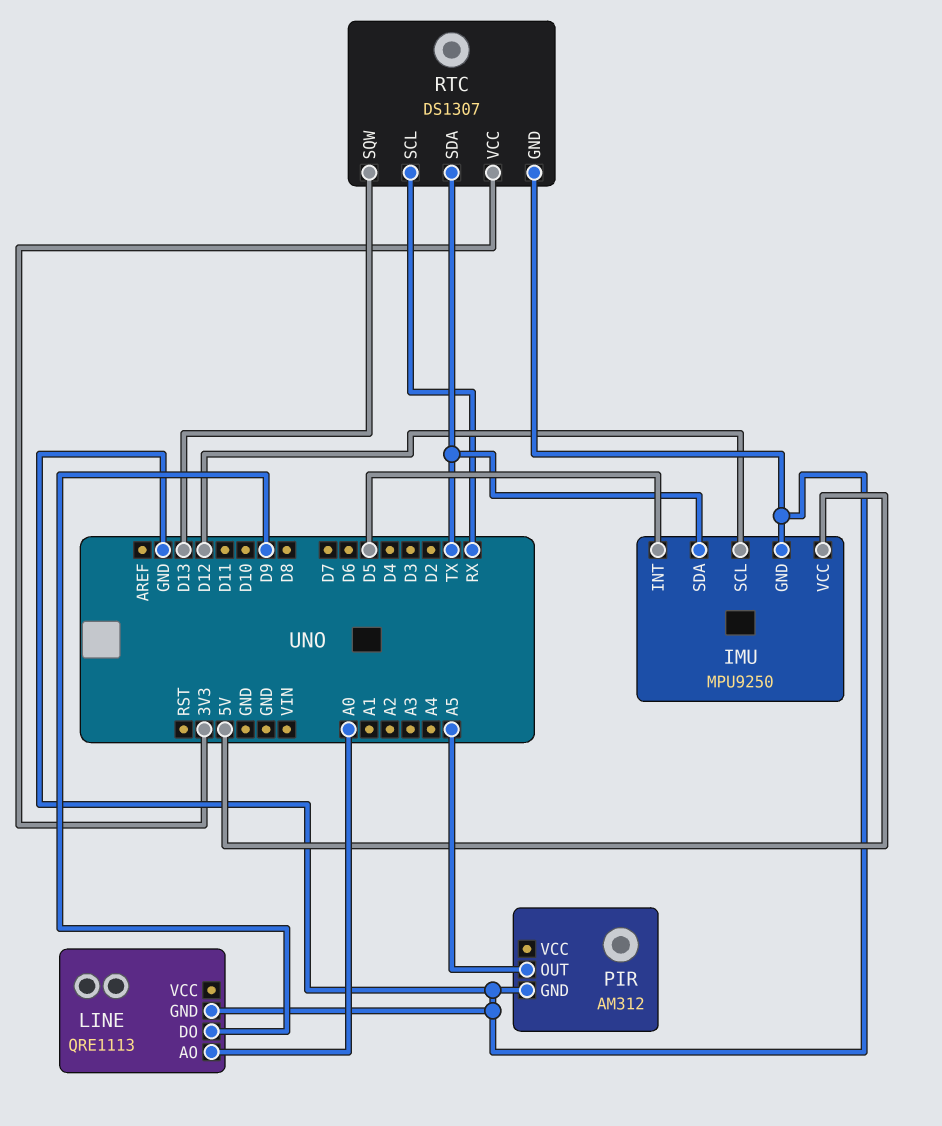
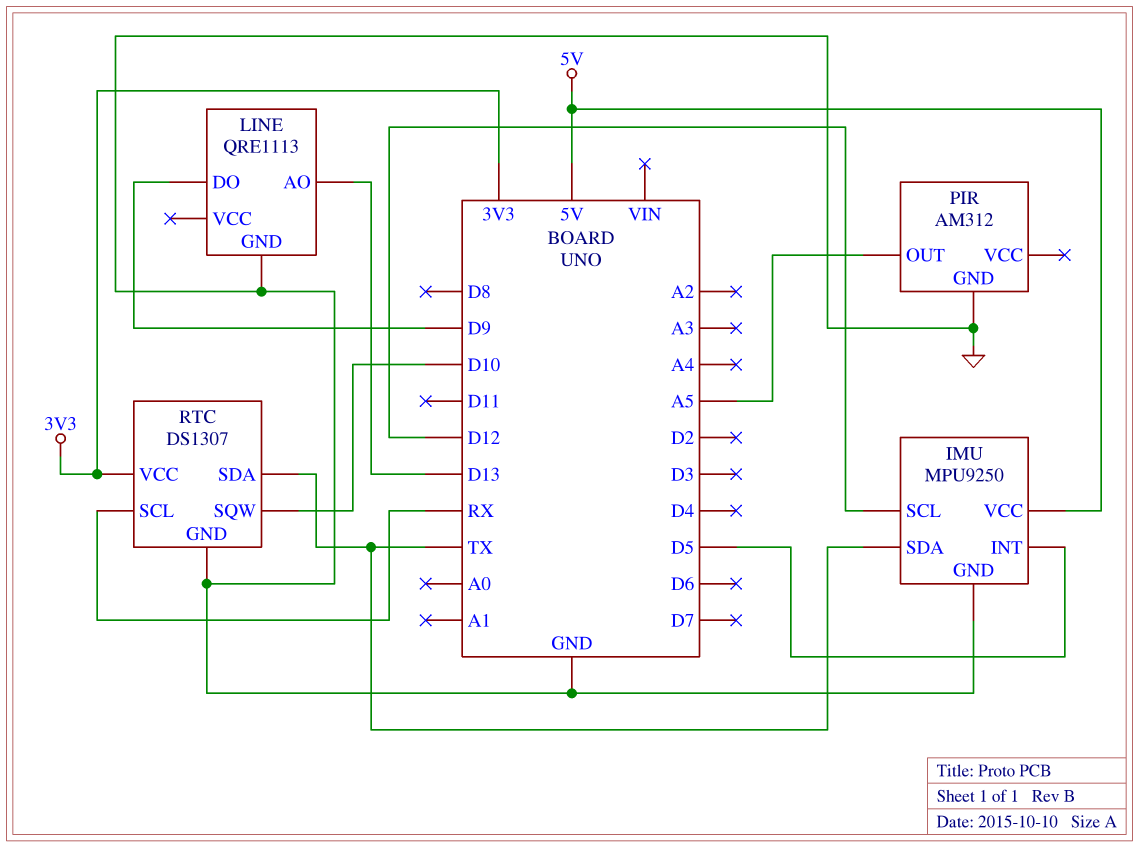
LINE pin AO: A0 -> D13
RTC pin SQW: D13 -> D10

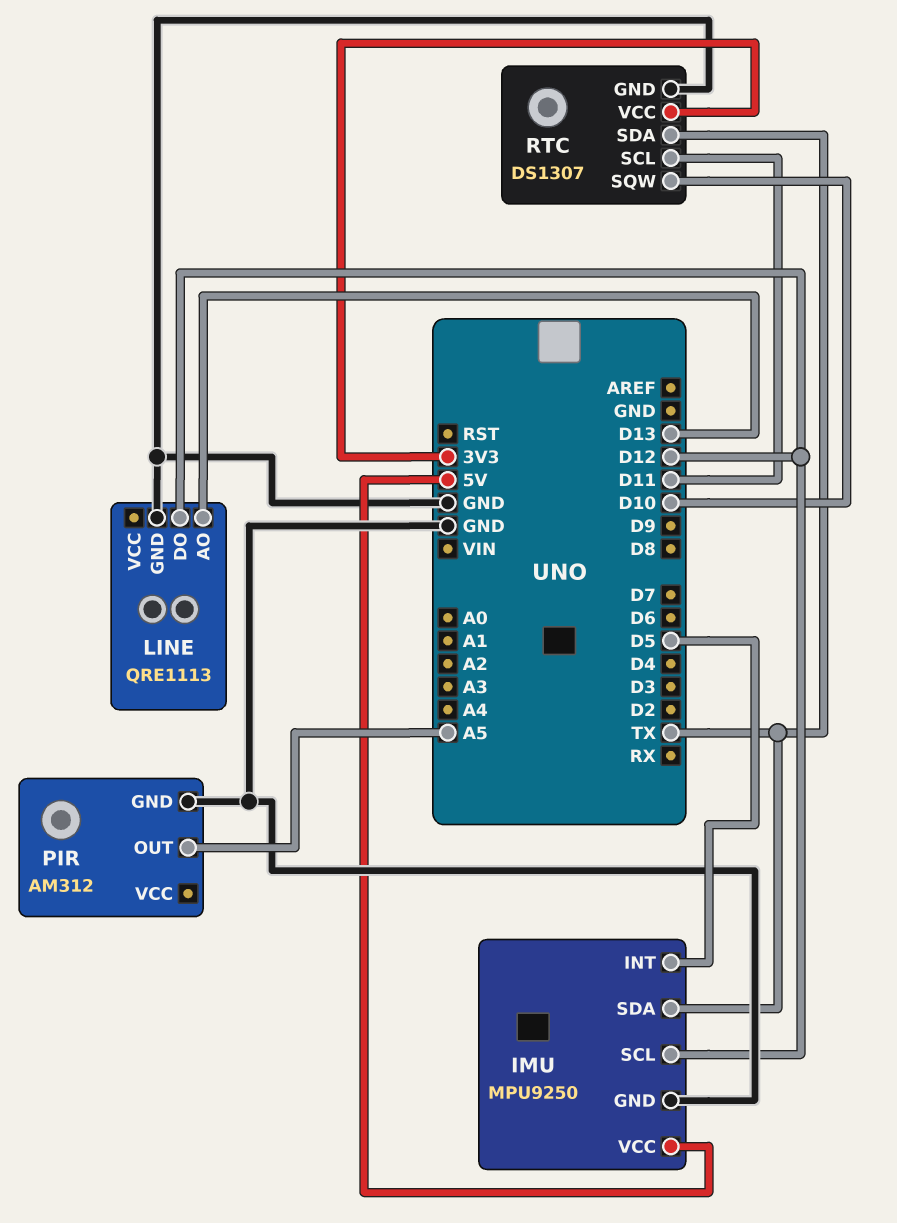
LINE pin DO: D9 -> D12
RTC pin SCL: RX -> D11

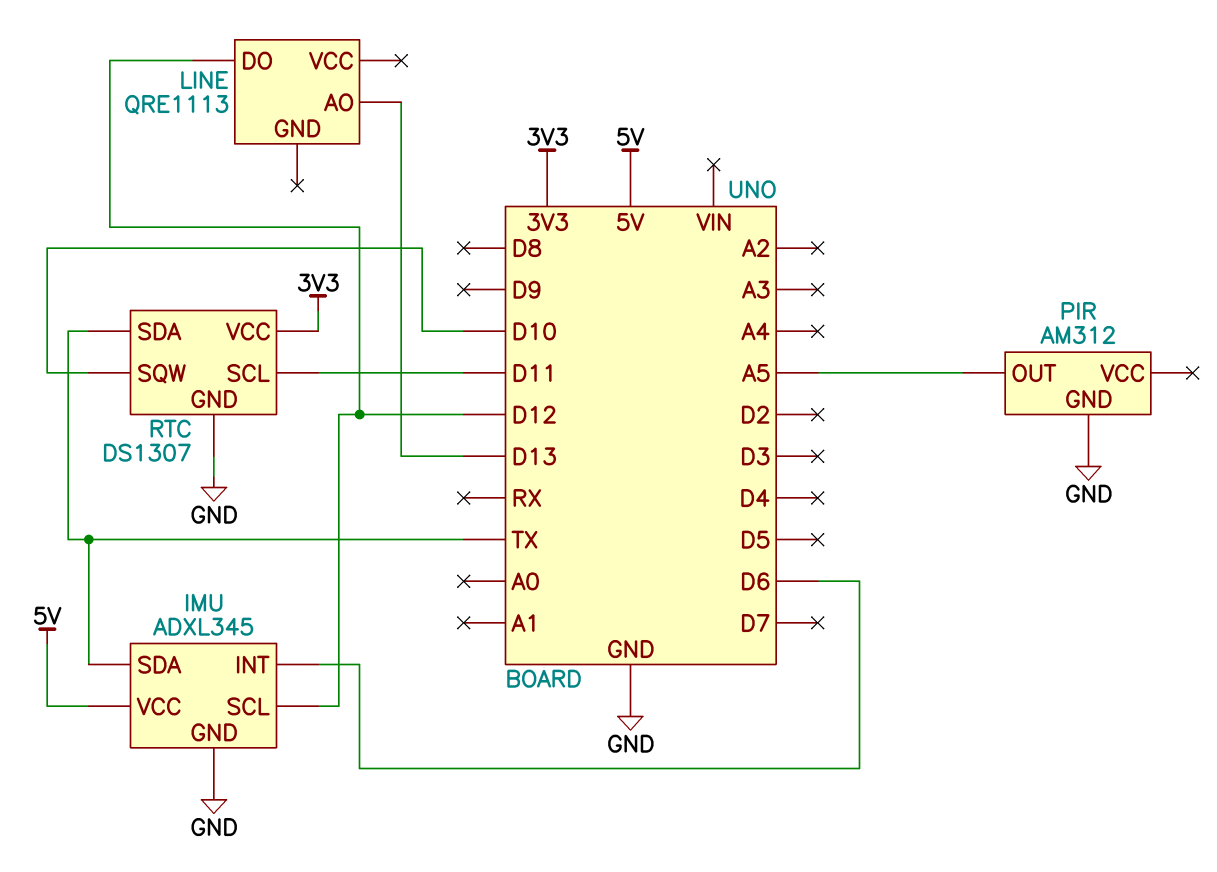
IMU: MPU9250 -> ADXL345
IMU pin INT: D5 -> D6
LINE pin GND: GND -> none

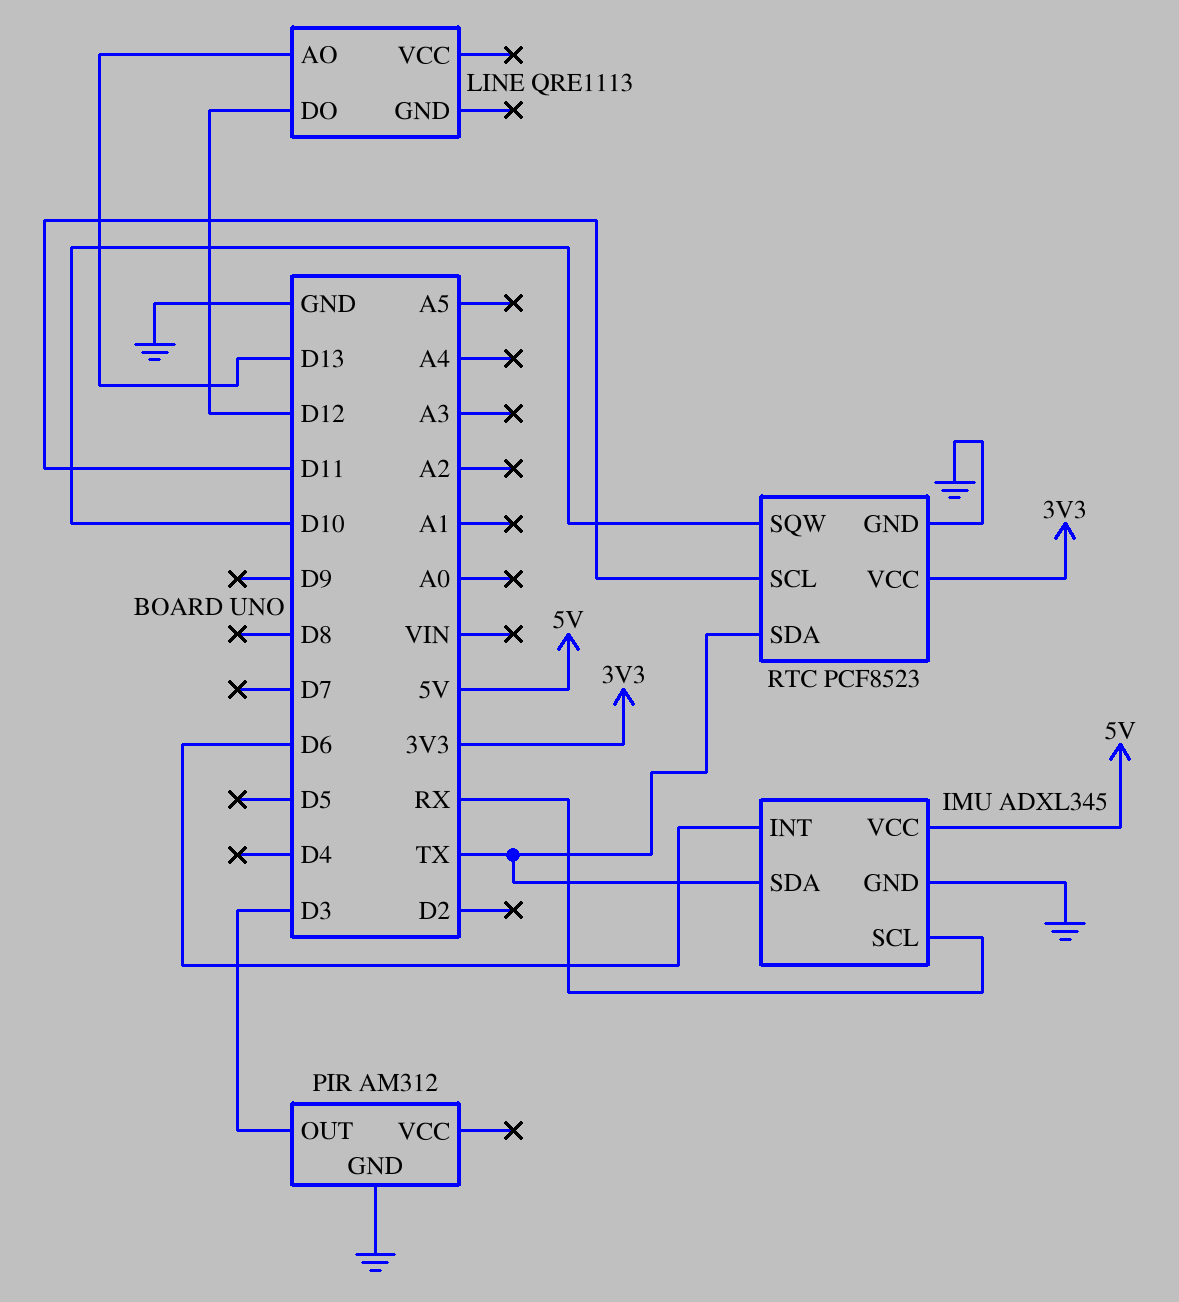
IMU pin SCL: D12 -> RX
PIR pin OUT: A5 -> D3
RTC: DS1307 -> PCF8523

